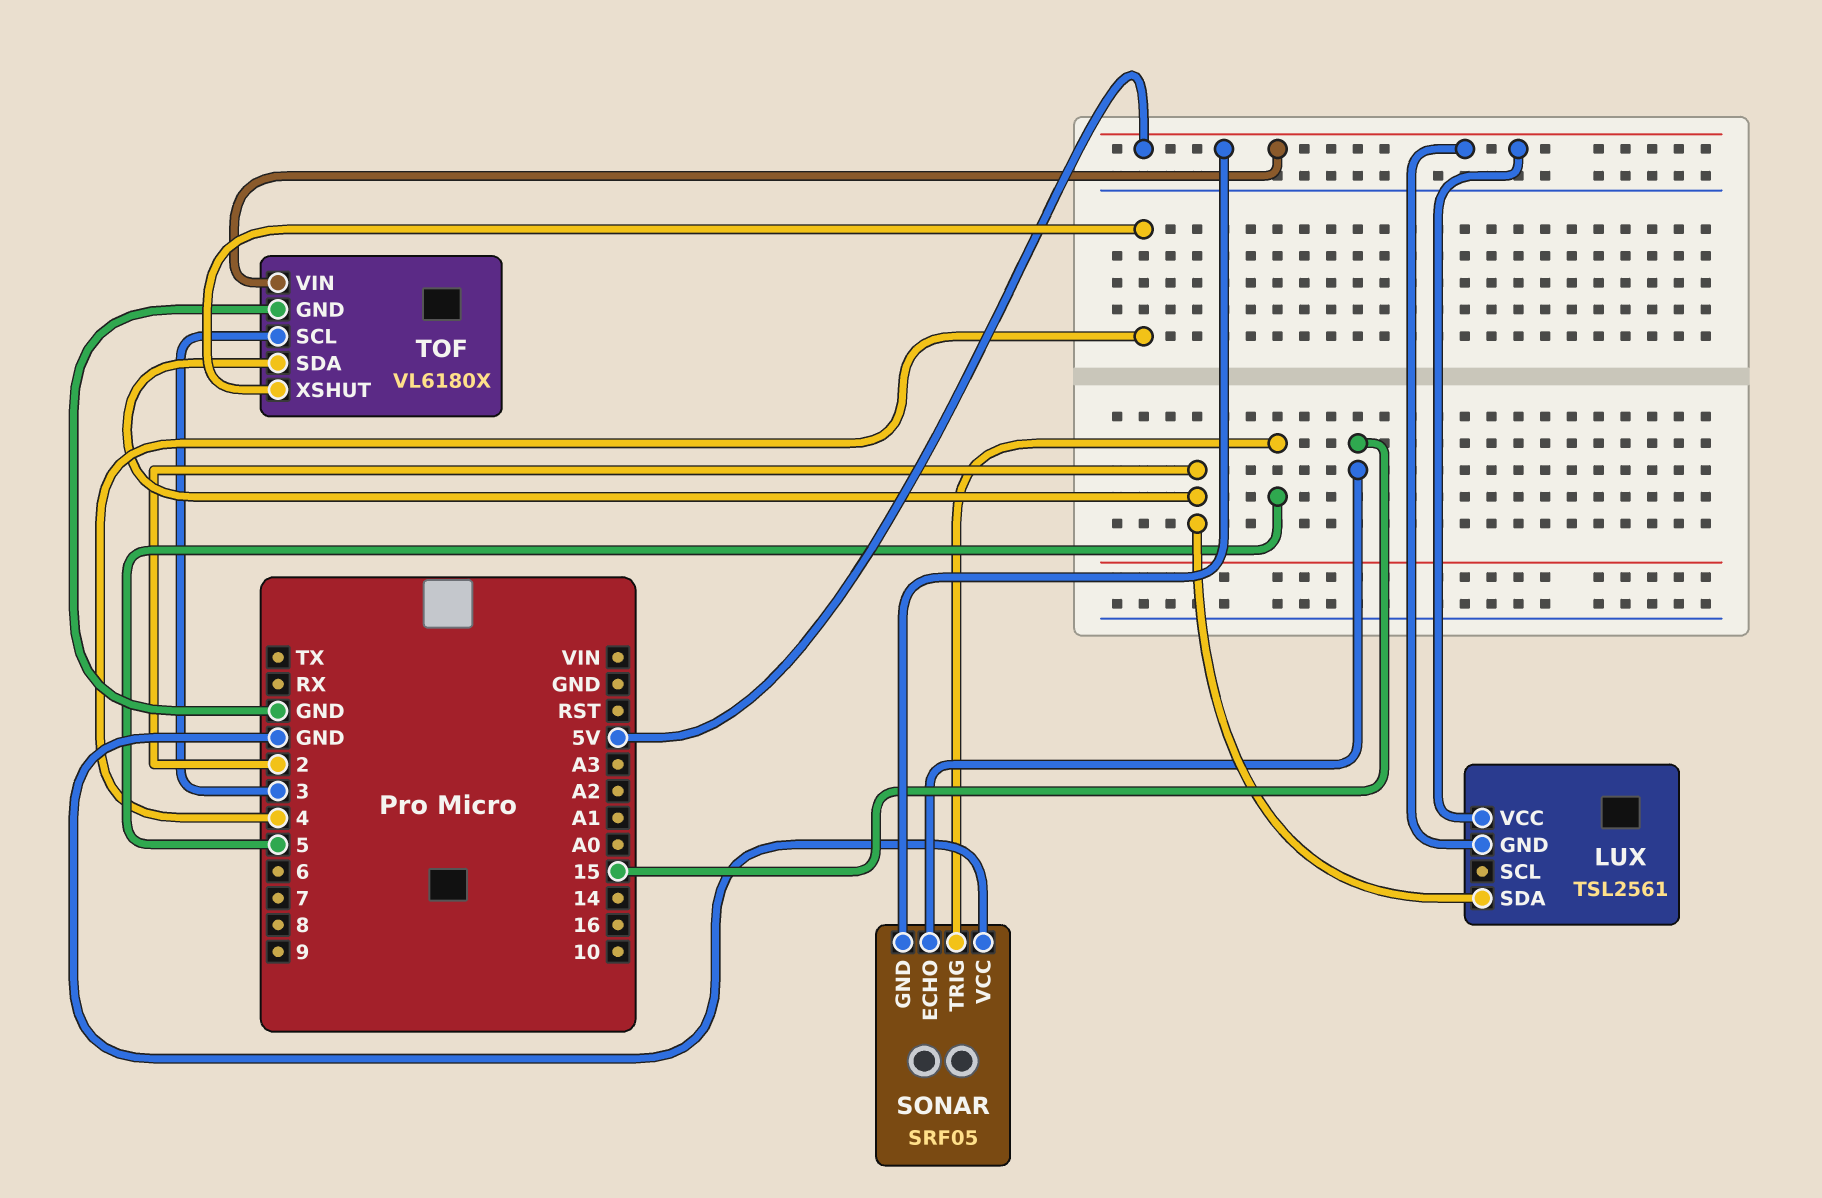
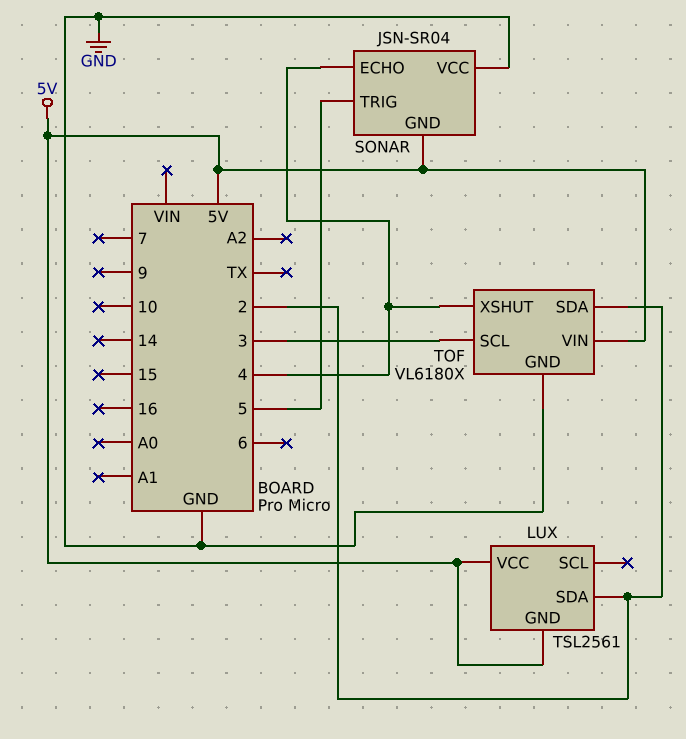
SONAR: SRF05 -> JSN-SR04
SONAR pin ECHO: 15 -> 4

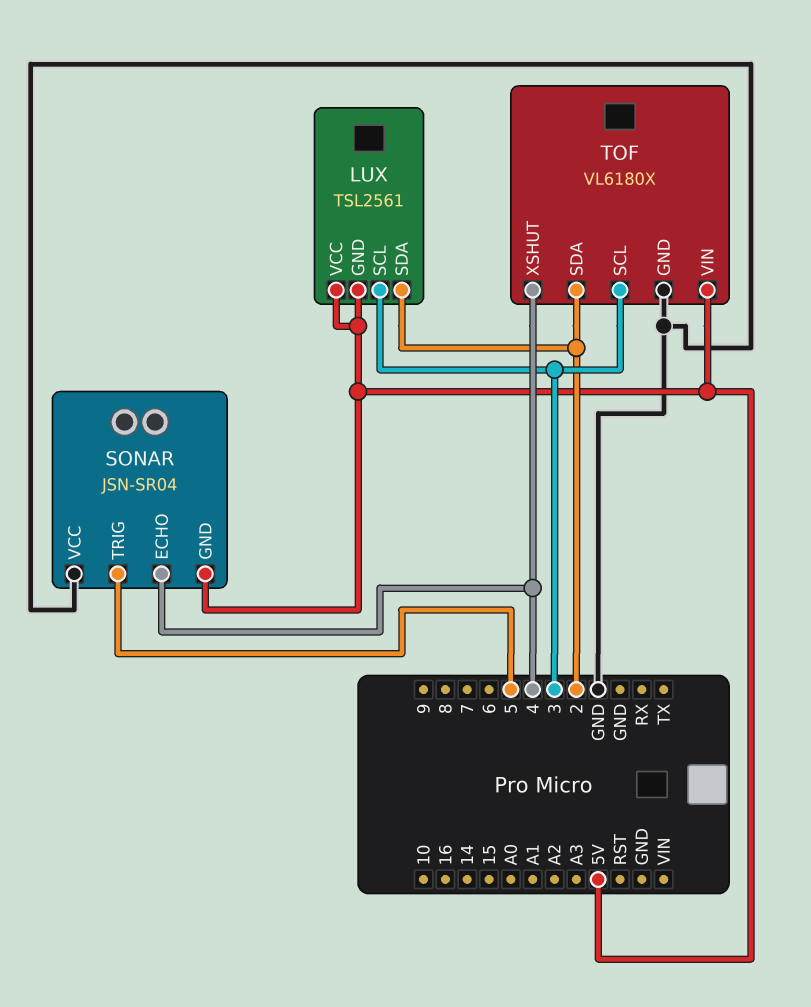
LUX pin SCL: none -> 3

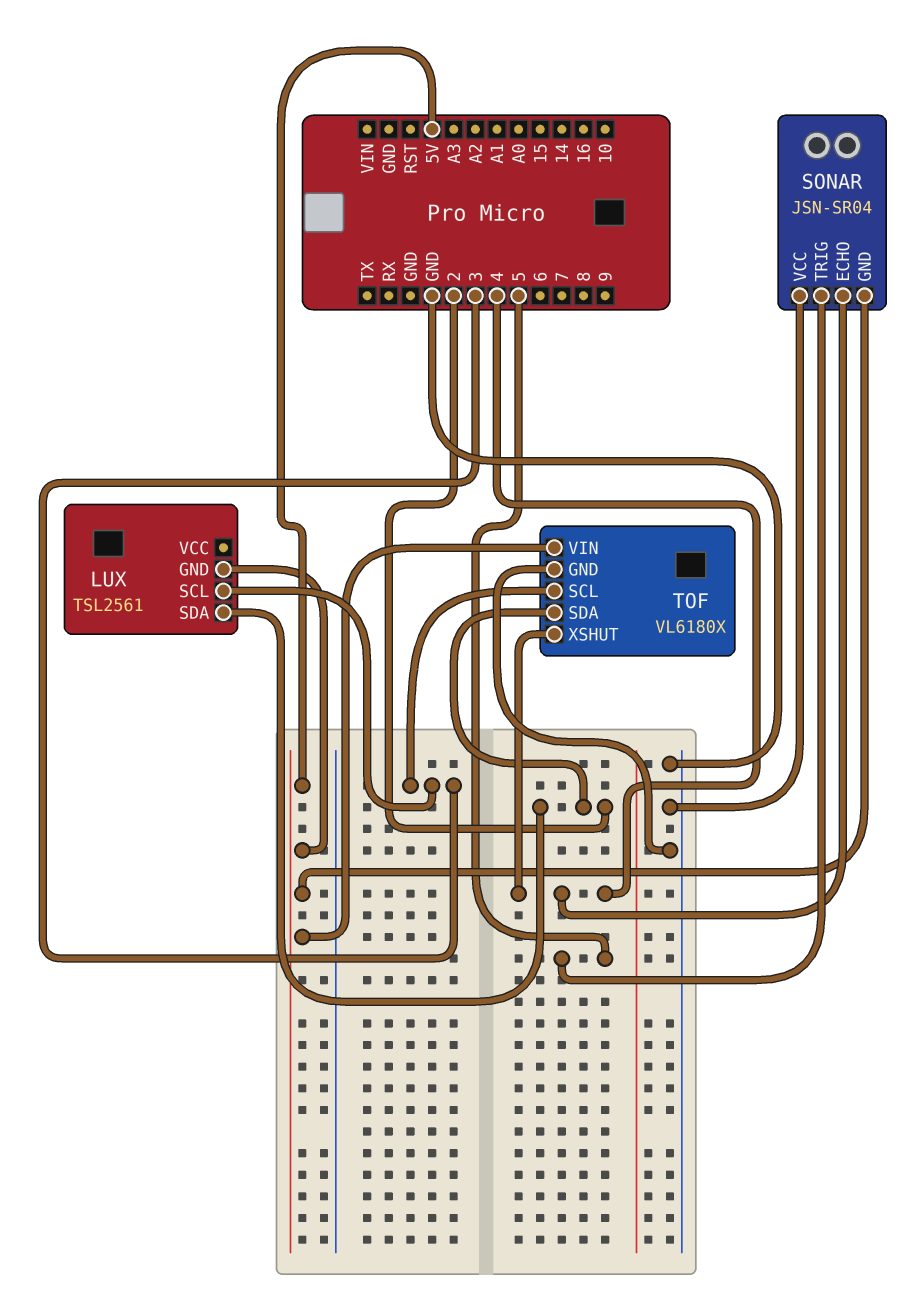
LUX pin VCC: 5V -> none

